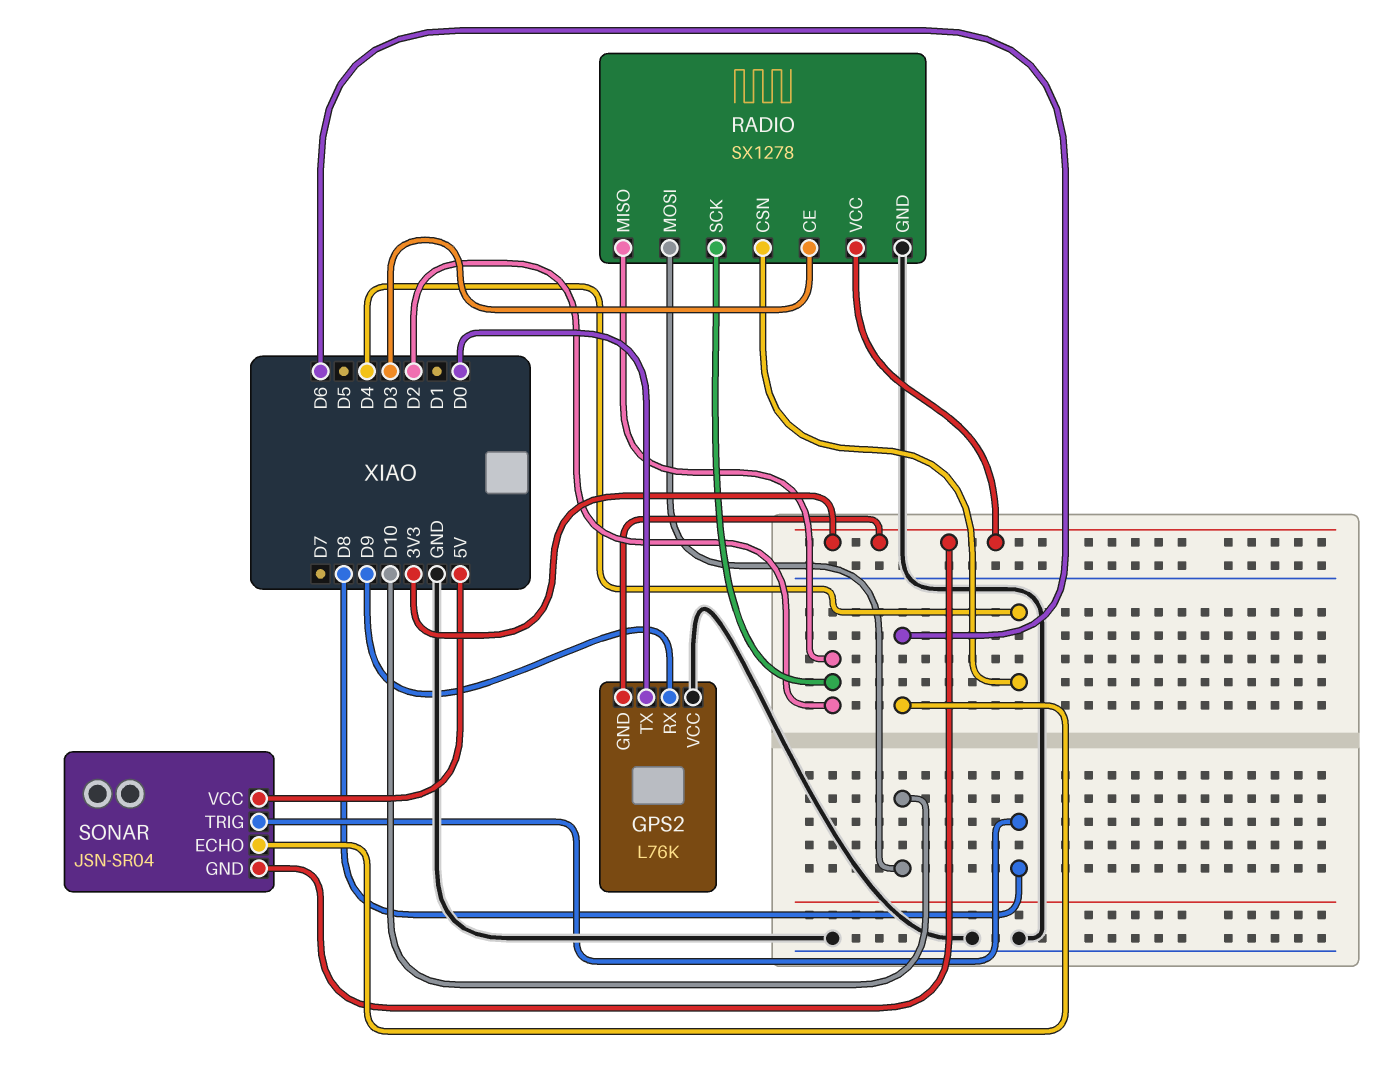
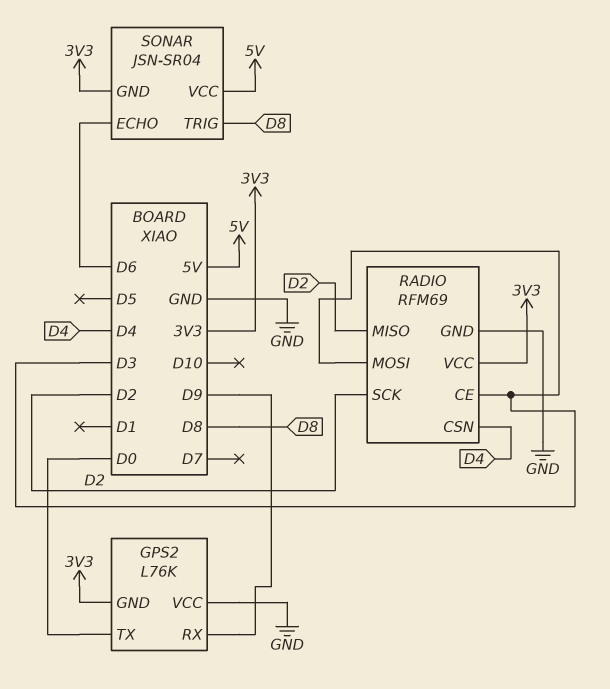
RADIO: SX1278 -> RFM69
RADIO pin MOSI: D10 -> D3

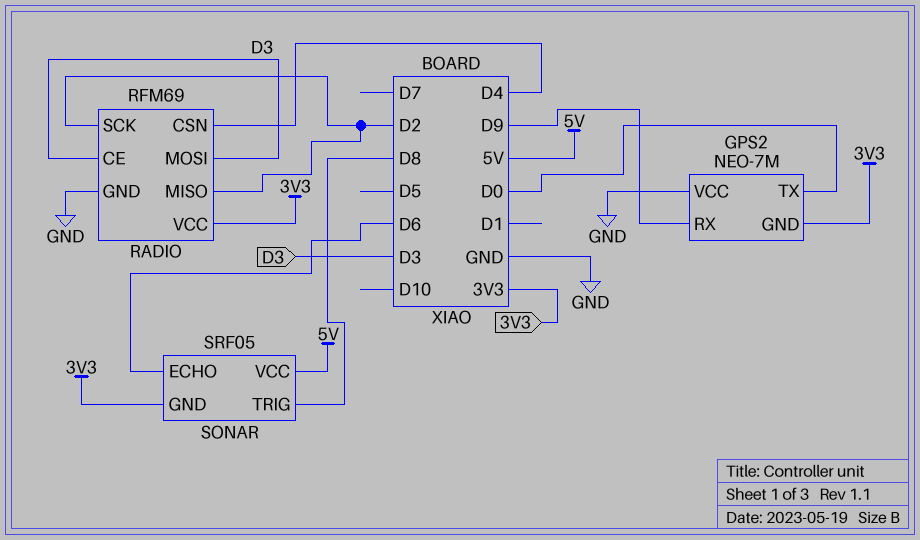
GPS2: L76K -> NEO-7M
SONAR: JSN-SR04 -> SRF05

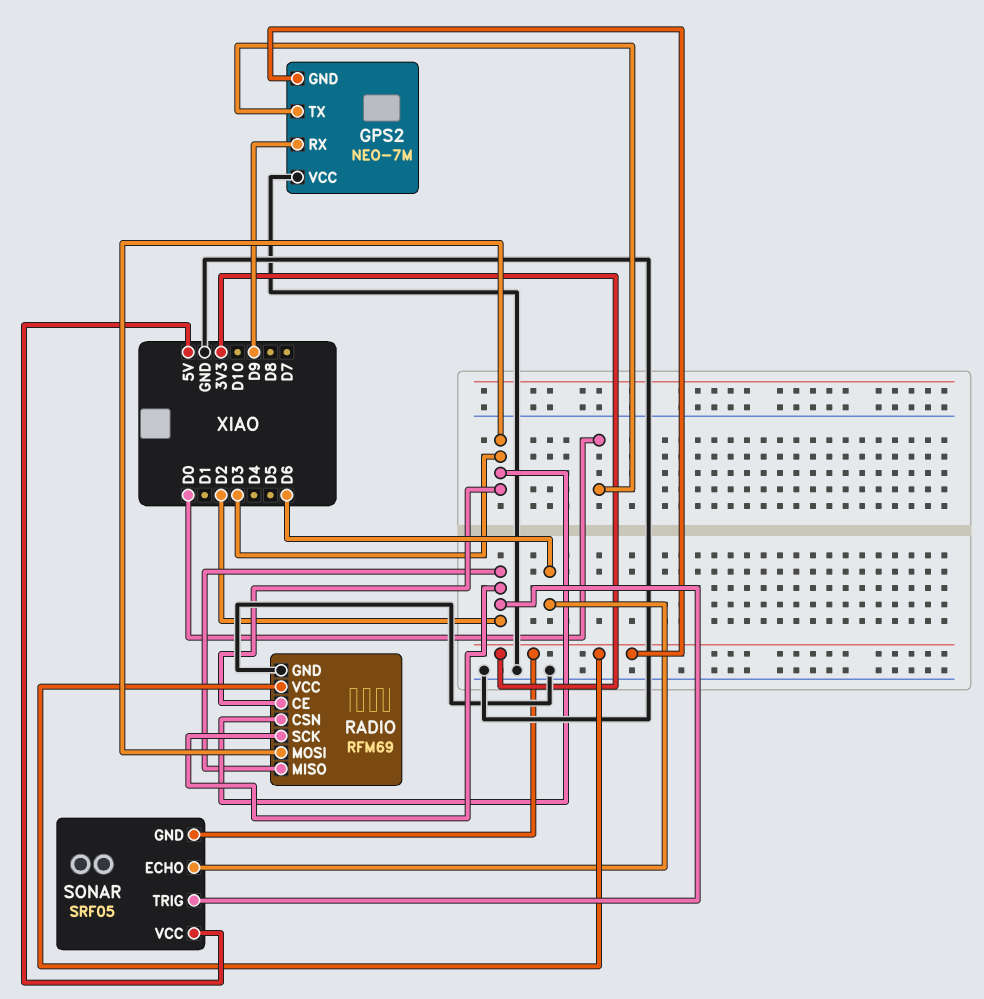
RADIO pin CSN: D4 -> D3
SONAR pin TRIG: D8 -> D2

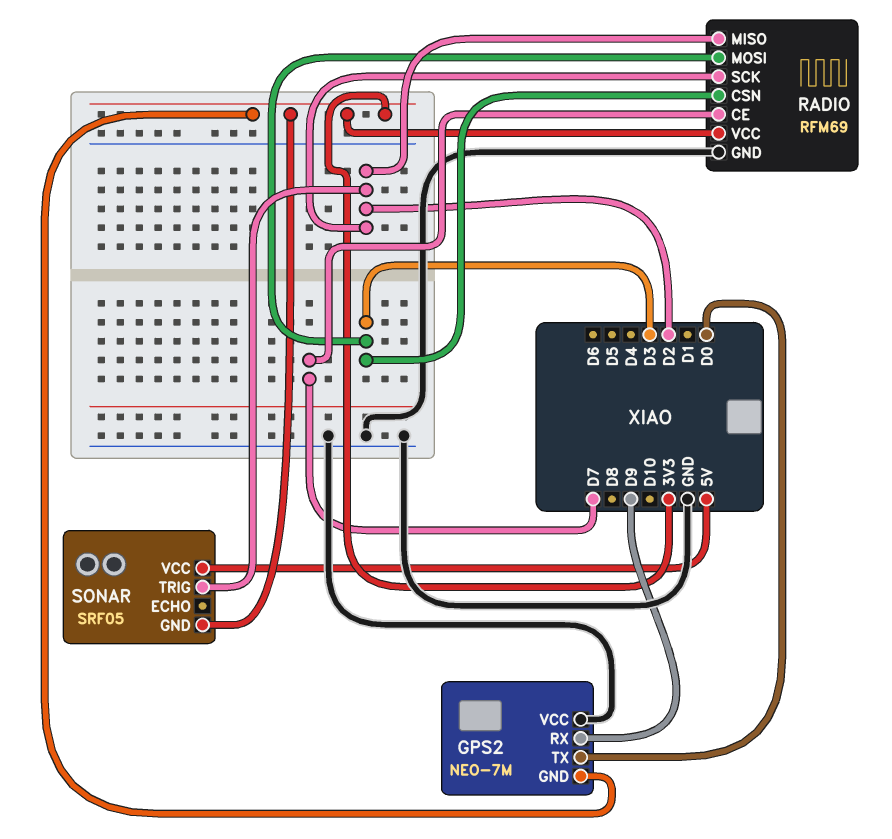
RADIO pin CE: D3 -> D7
SONAR pin ECHO: D6 -> none

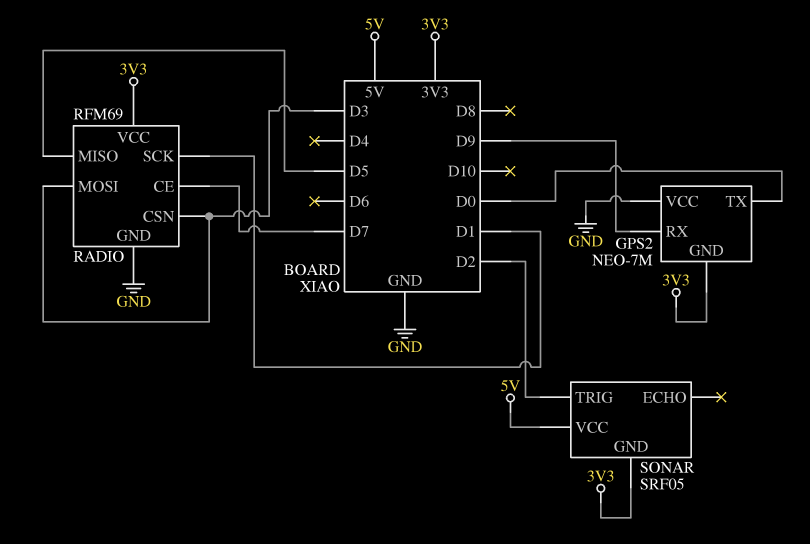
RADIO pin MISO: D2 -> D5
RADIO pin SCK: D2 -> D1

